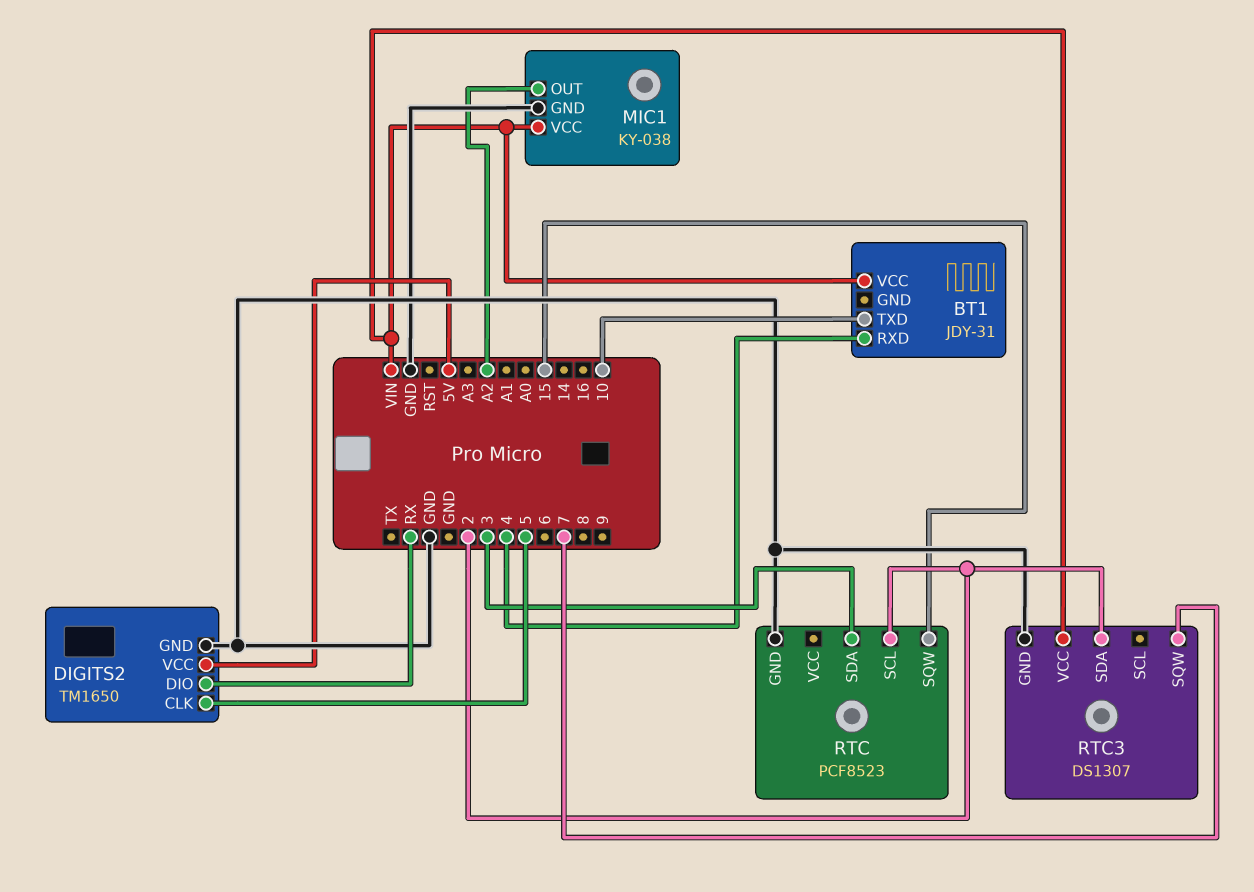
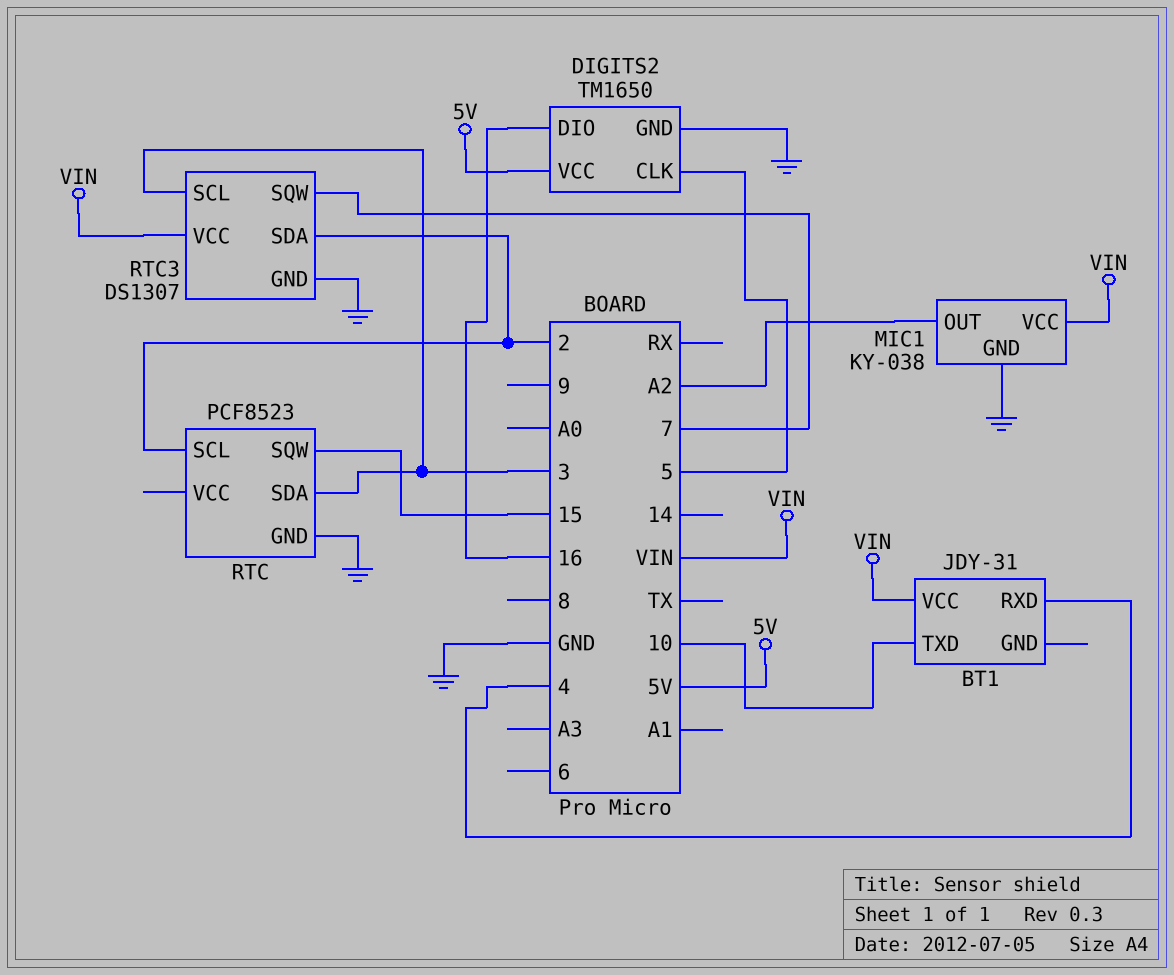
DIGITS2 pin DIO: RX -> 16
RTC3 pin SCL: none -> 3

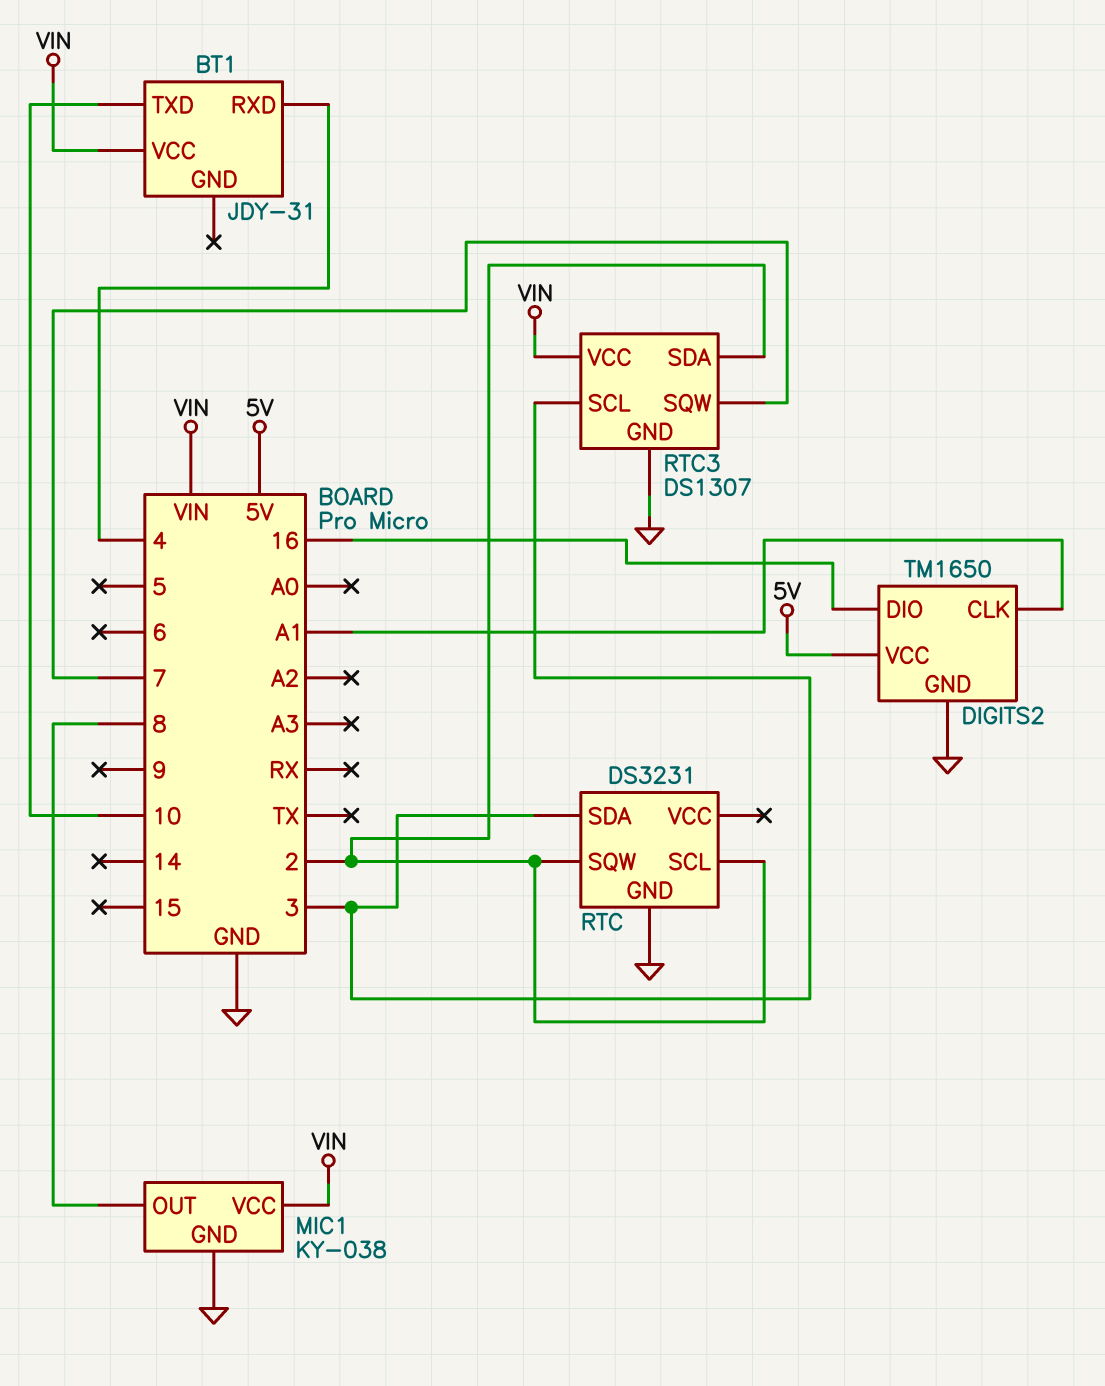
DIGITS2 pin CLK: 5 -> A1
MIC1 pin OUT: A2 -> 8
RTC: PCF8523 -> DS3231
RTC pin SQW: 15 -> 2

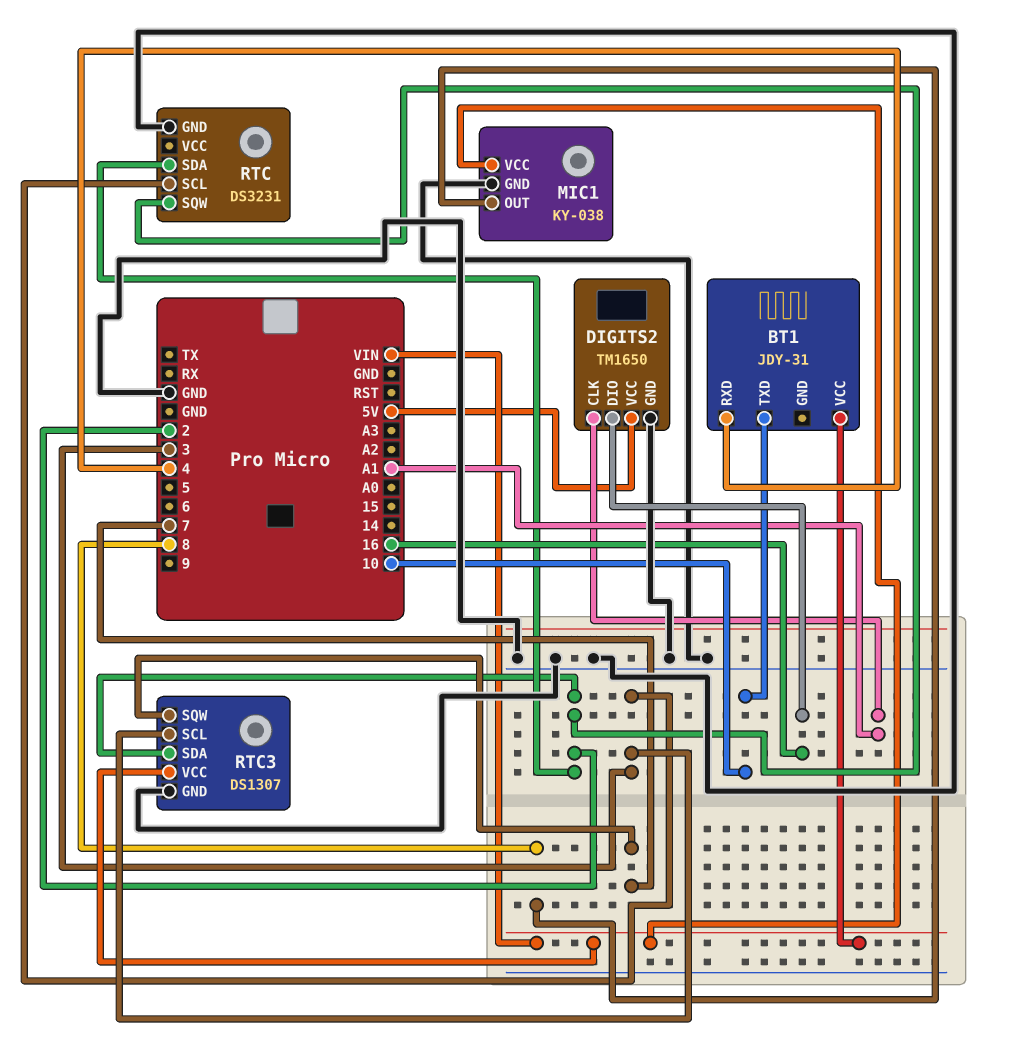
RTC pin SCL: 2 -> 3
RTC pin SDA: 3 -> 2

